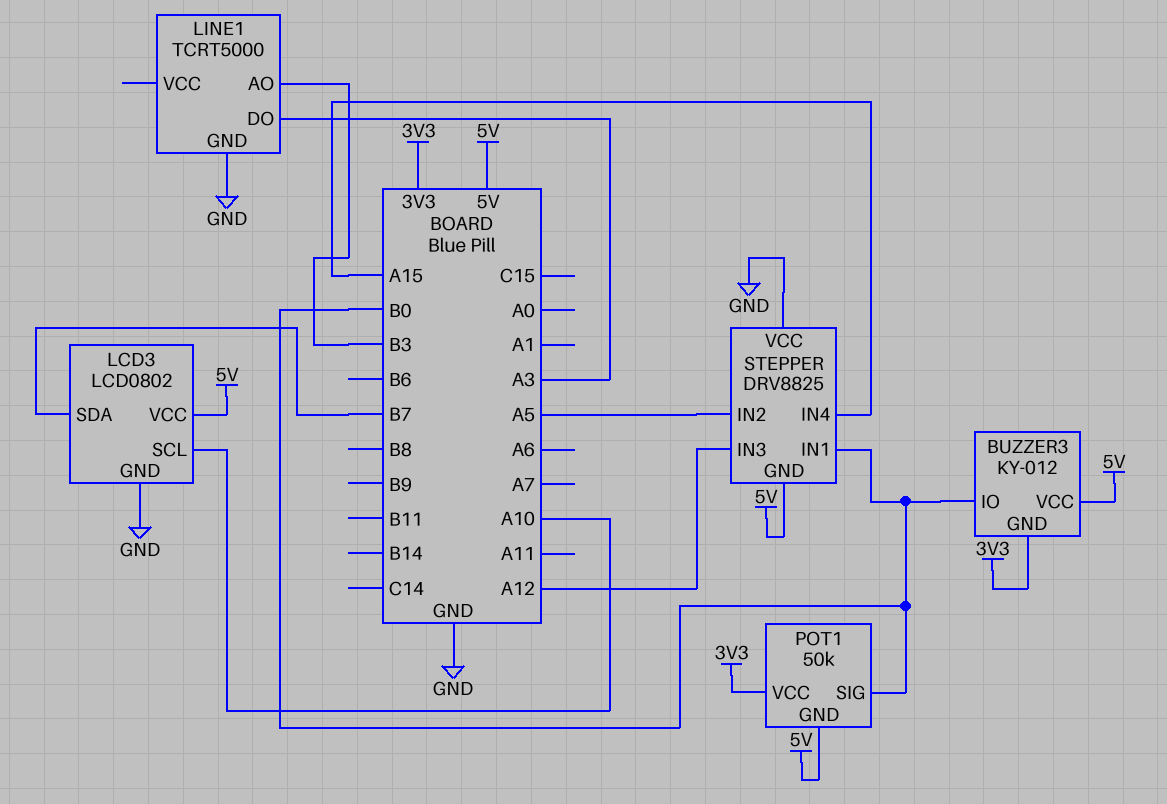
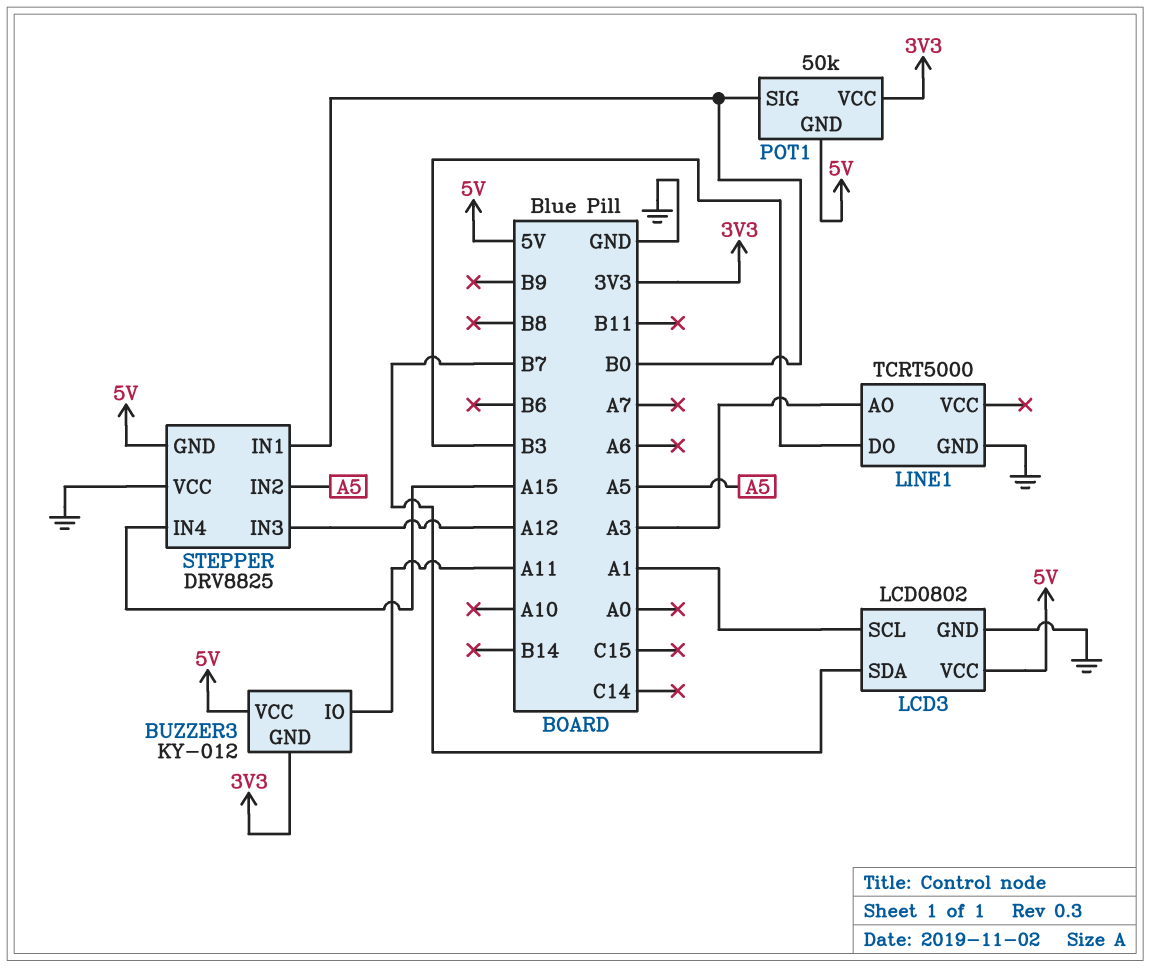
BUZZER3 pin IO: B0 -> A11
LCD3 pin SCL: A10 -> A1
LINE1 pin AO: B3 -> A3
LINE1 pin DO: A3 -> B3

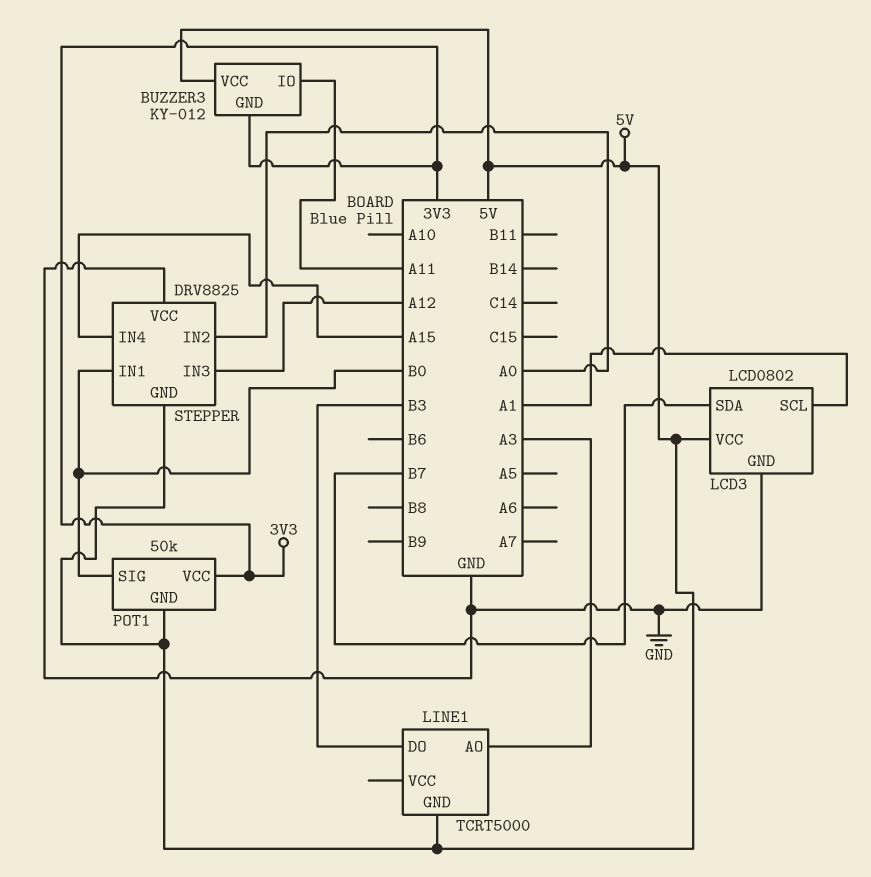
LINE1 pin GND: GND -> 5V
STEPPER pin IN2: A5 -> A0

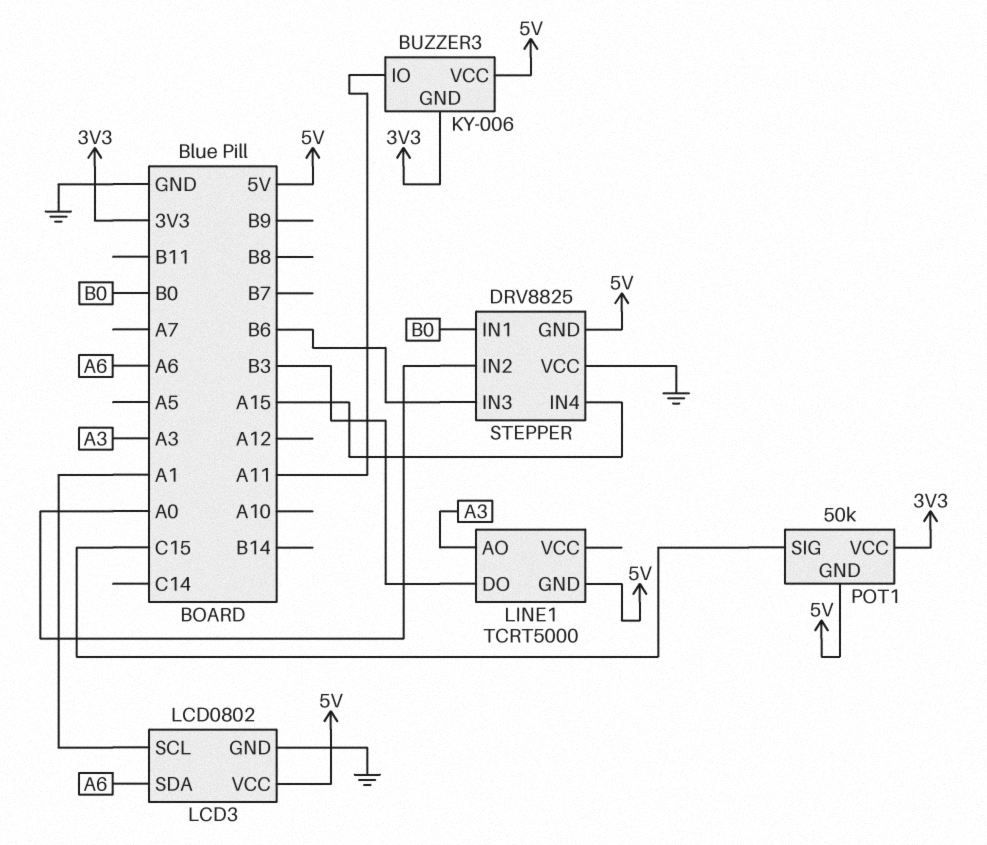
BUZZER3: KY-012 -> KY-006
LCD3 pin SDA: B7 -> A6
POT1 pin SIG: B0 -> C15
STEPPER pin IN3: A12 -> B6

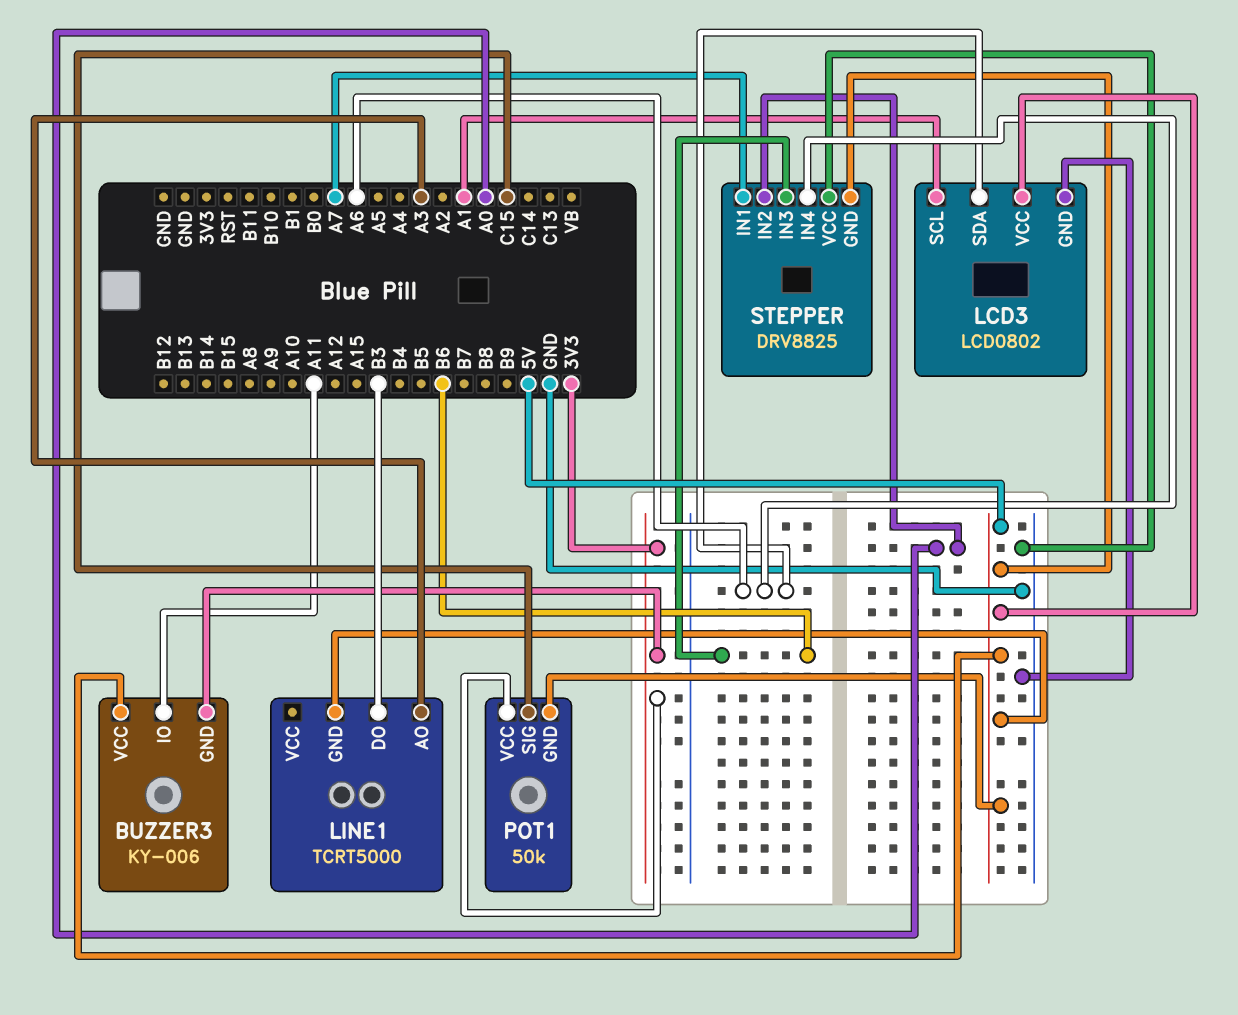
STEPPER pin IN1: B0 -> A7
STEPPER pin IN4: A15 -> A6

